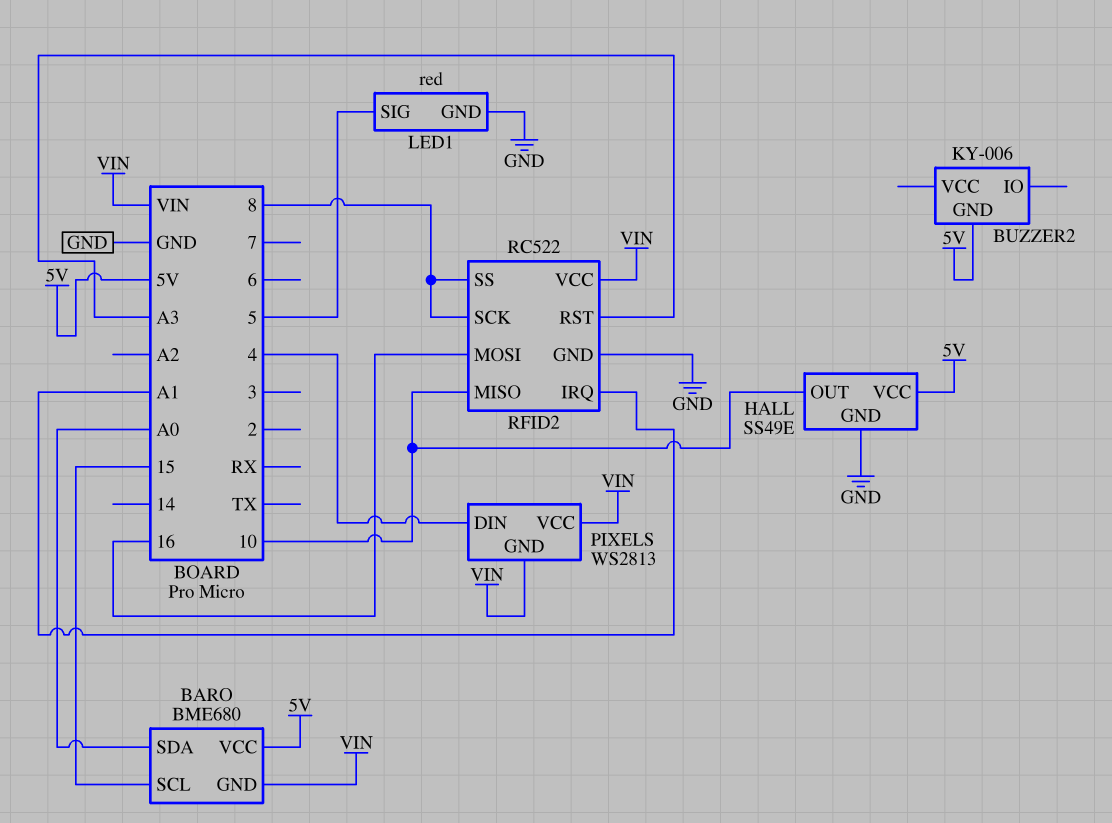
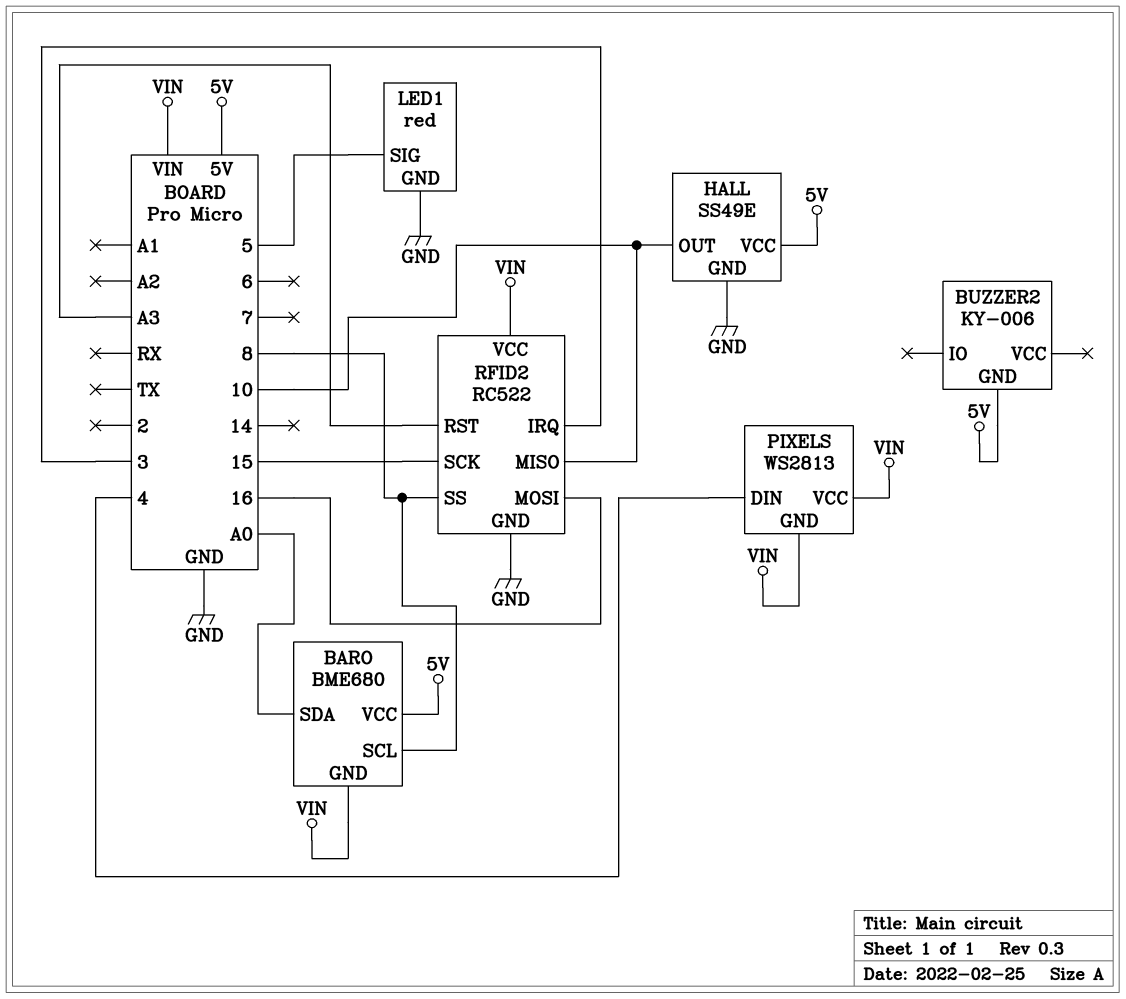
BARO pin SCL: 15 -> 8
RFID2 pin IRQ: A1 -> 3
RFID2 pin SCK: 8 -> 15

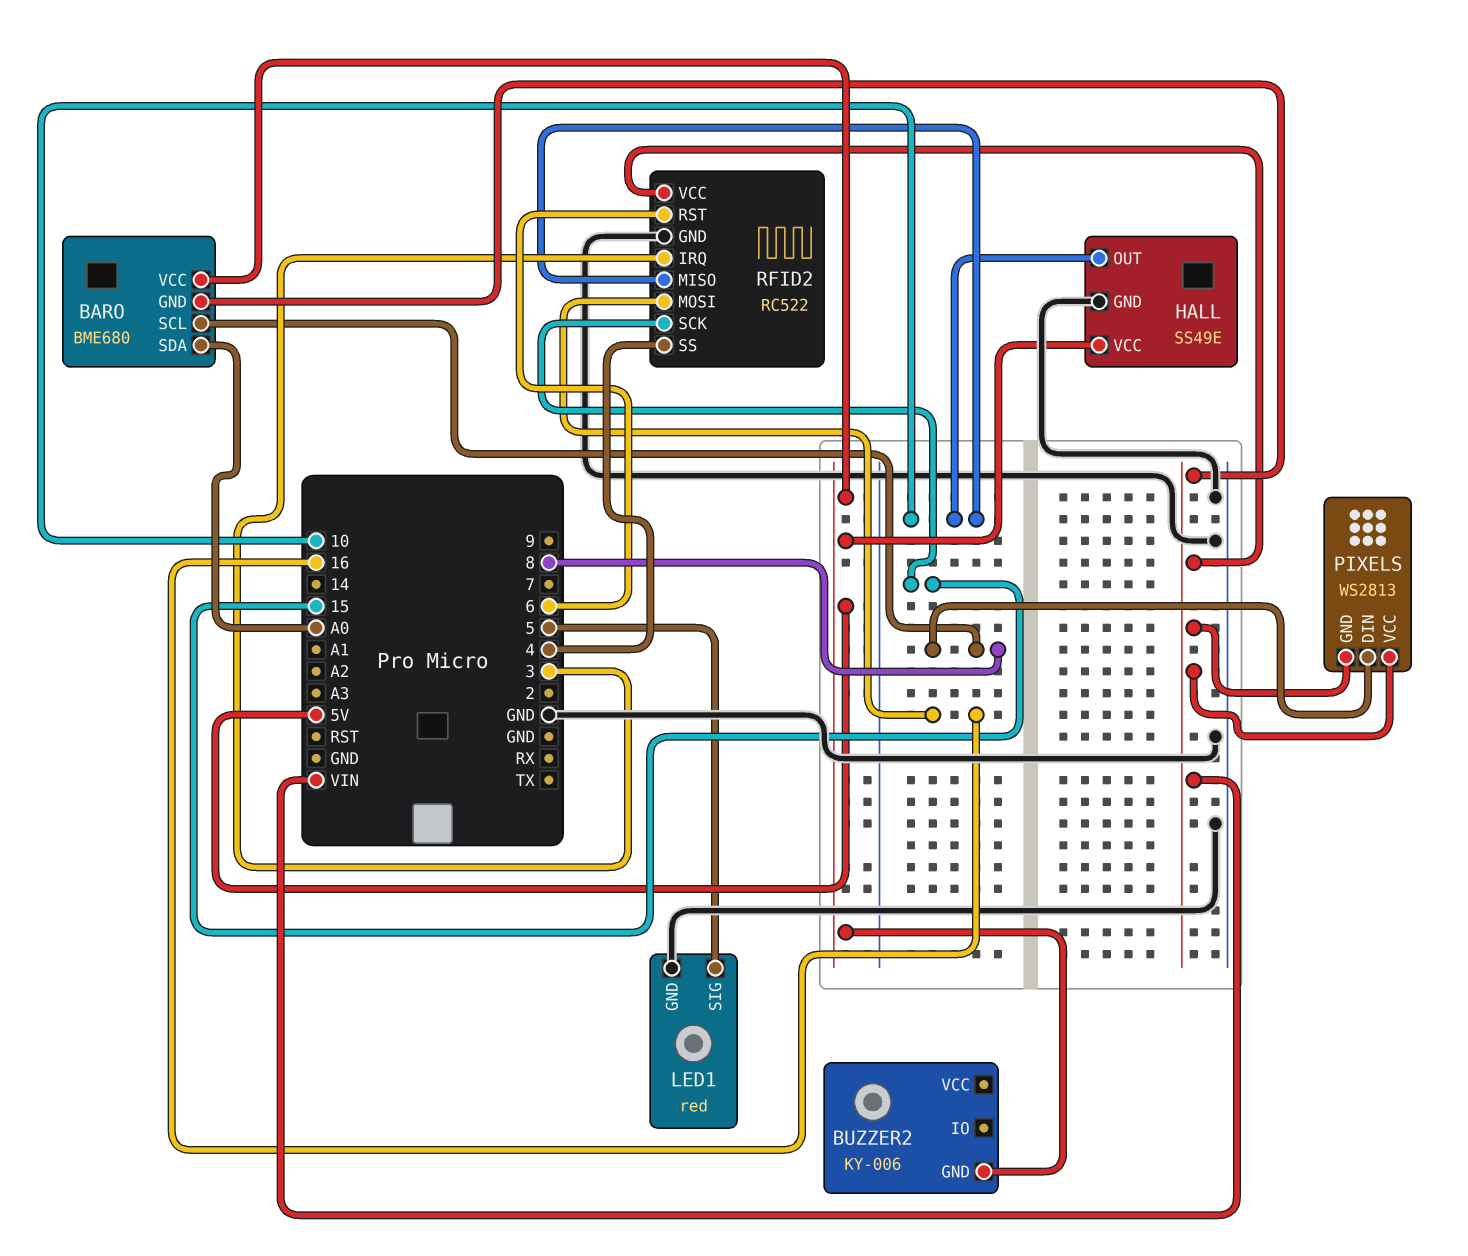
PIXELS pin DIN: 4 -> 8
RFID2 pin RST: A3 -> 6
RFID2 pin SS: 8 -> 4

